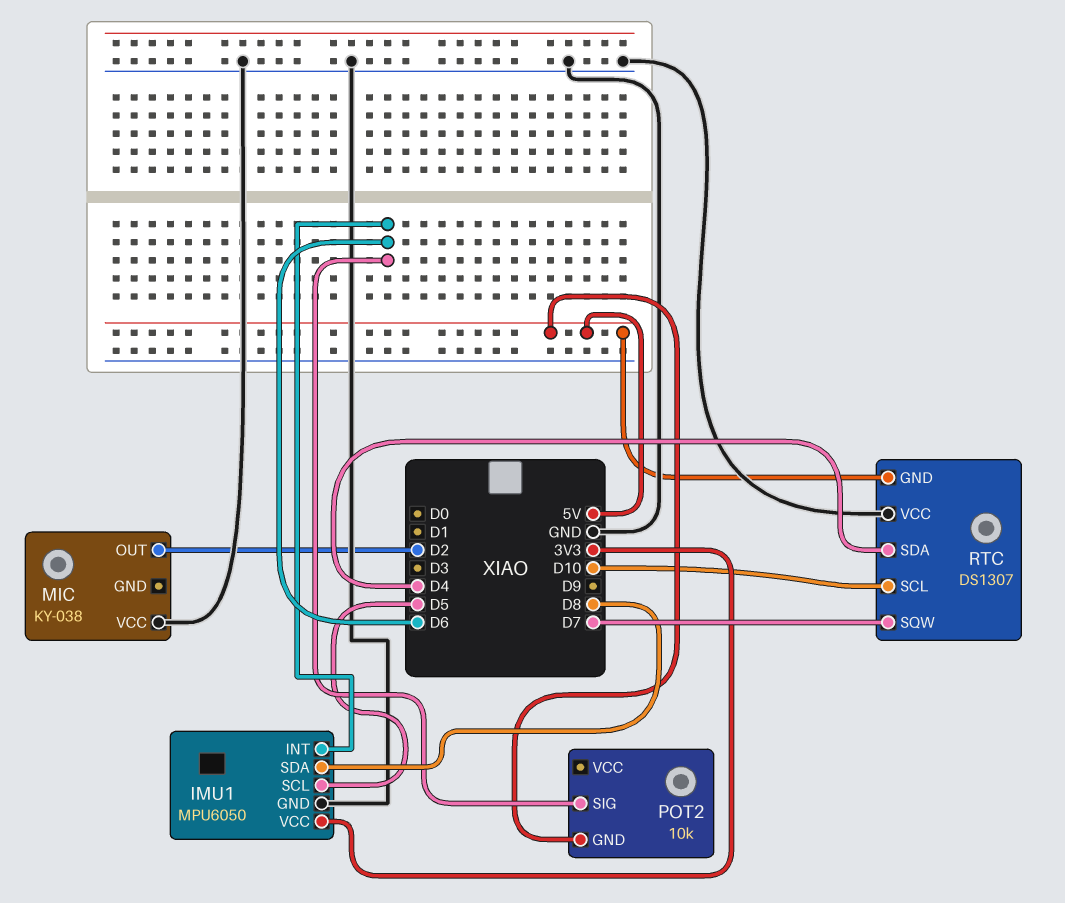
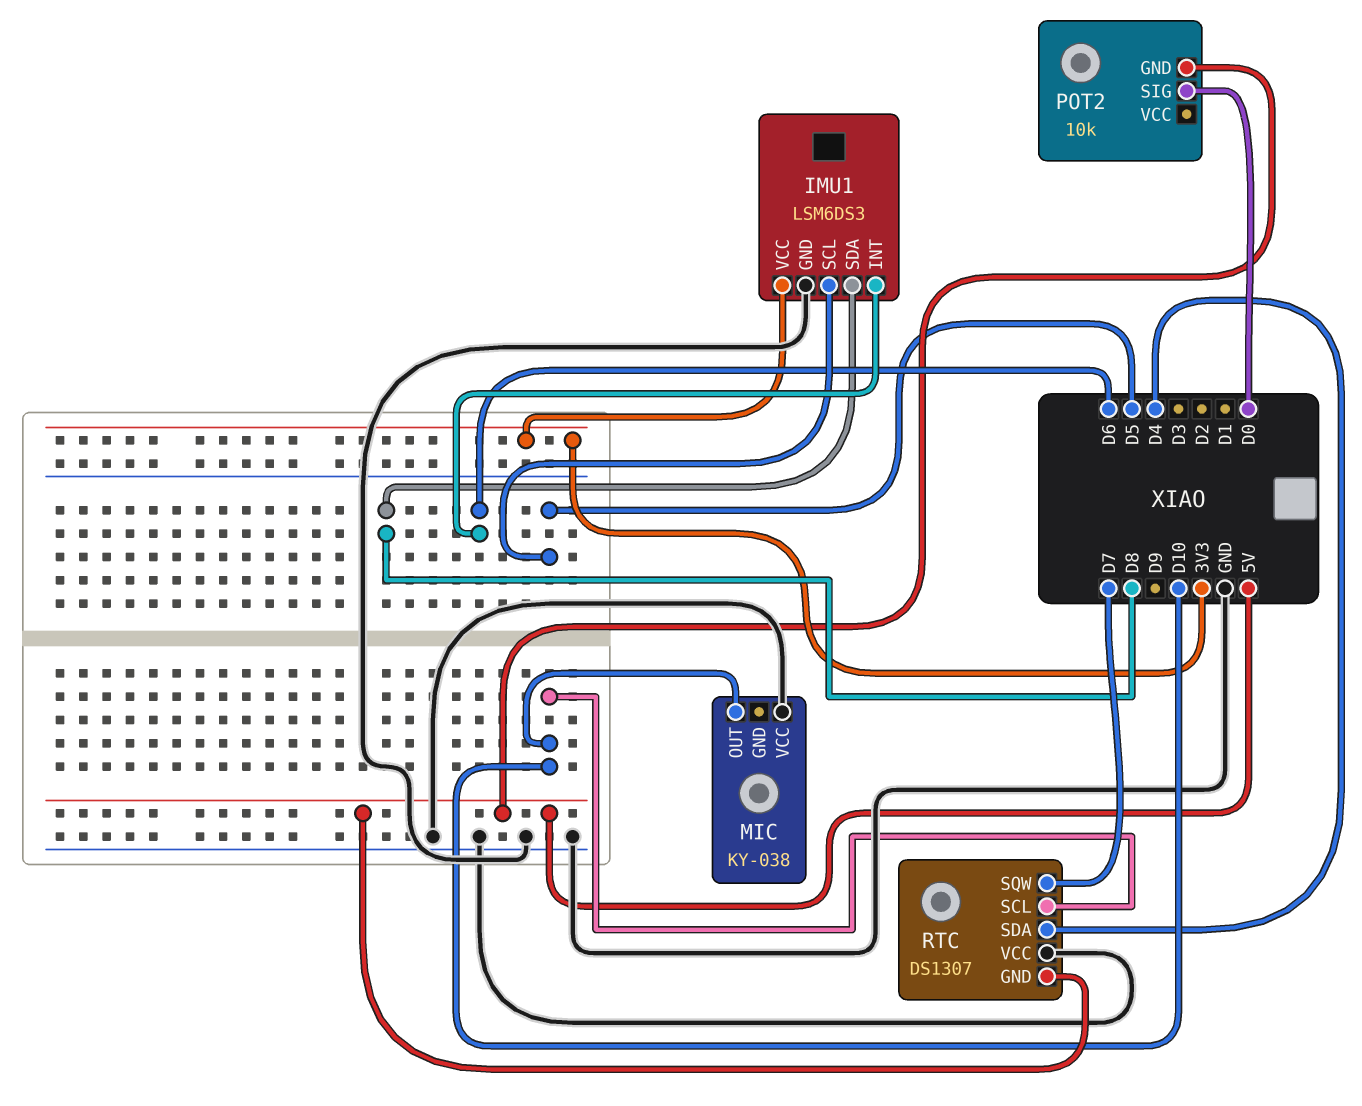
IMU1: MPU6050 -> LSM6DS3
MIC pin OUT: D2 -> D10
POT2 pin SIG: D6 -> D0

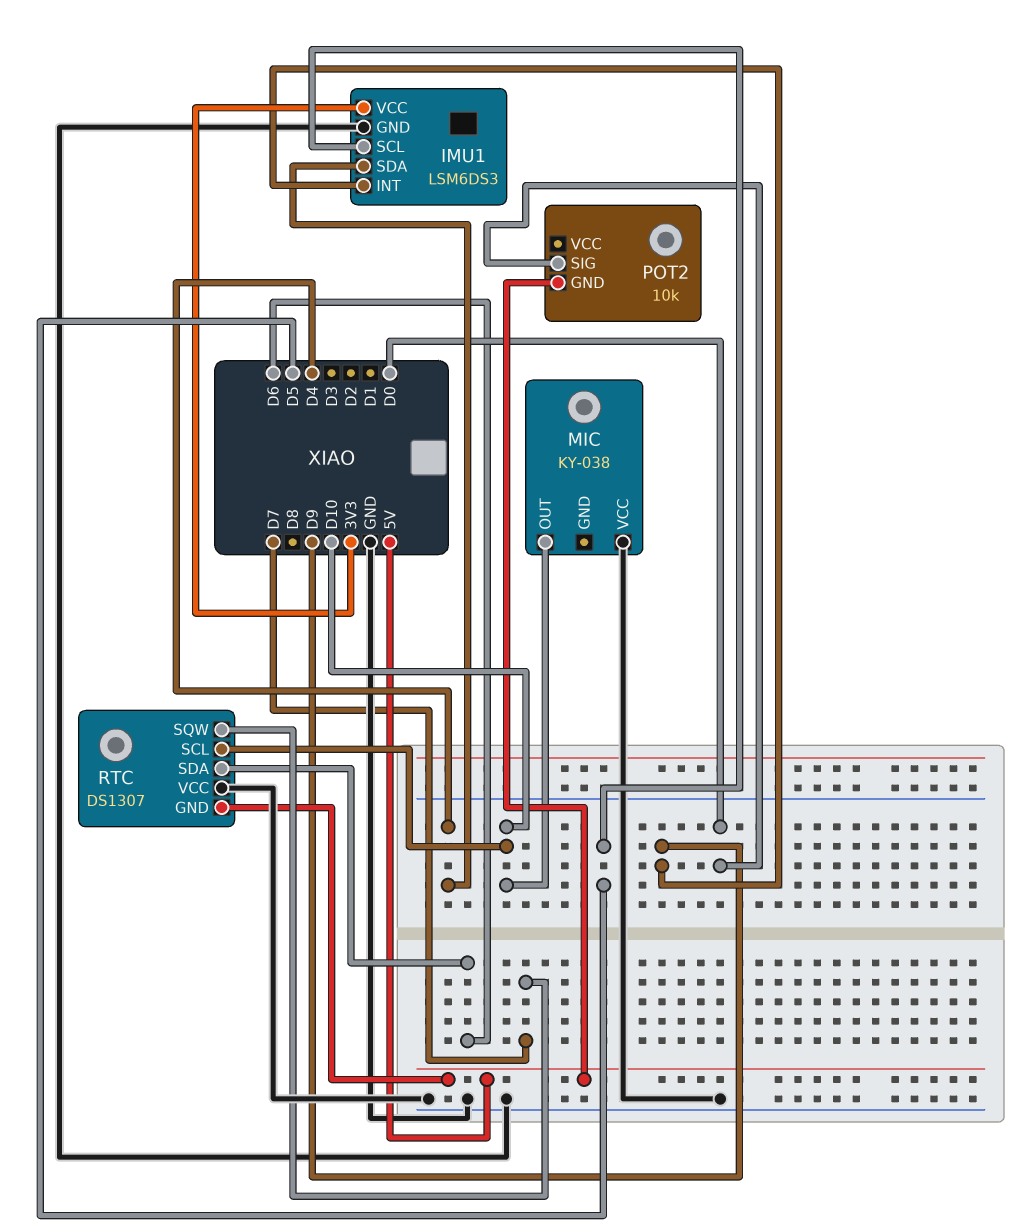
IMU1 pin INT: D6 -> D9
IMU1 pin SDA: D8 -> D4
RTC pin SDA: D4 -> D6

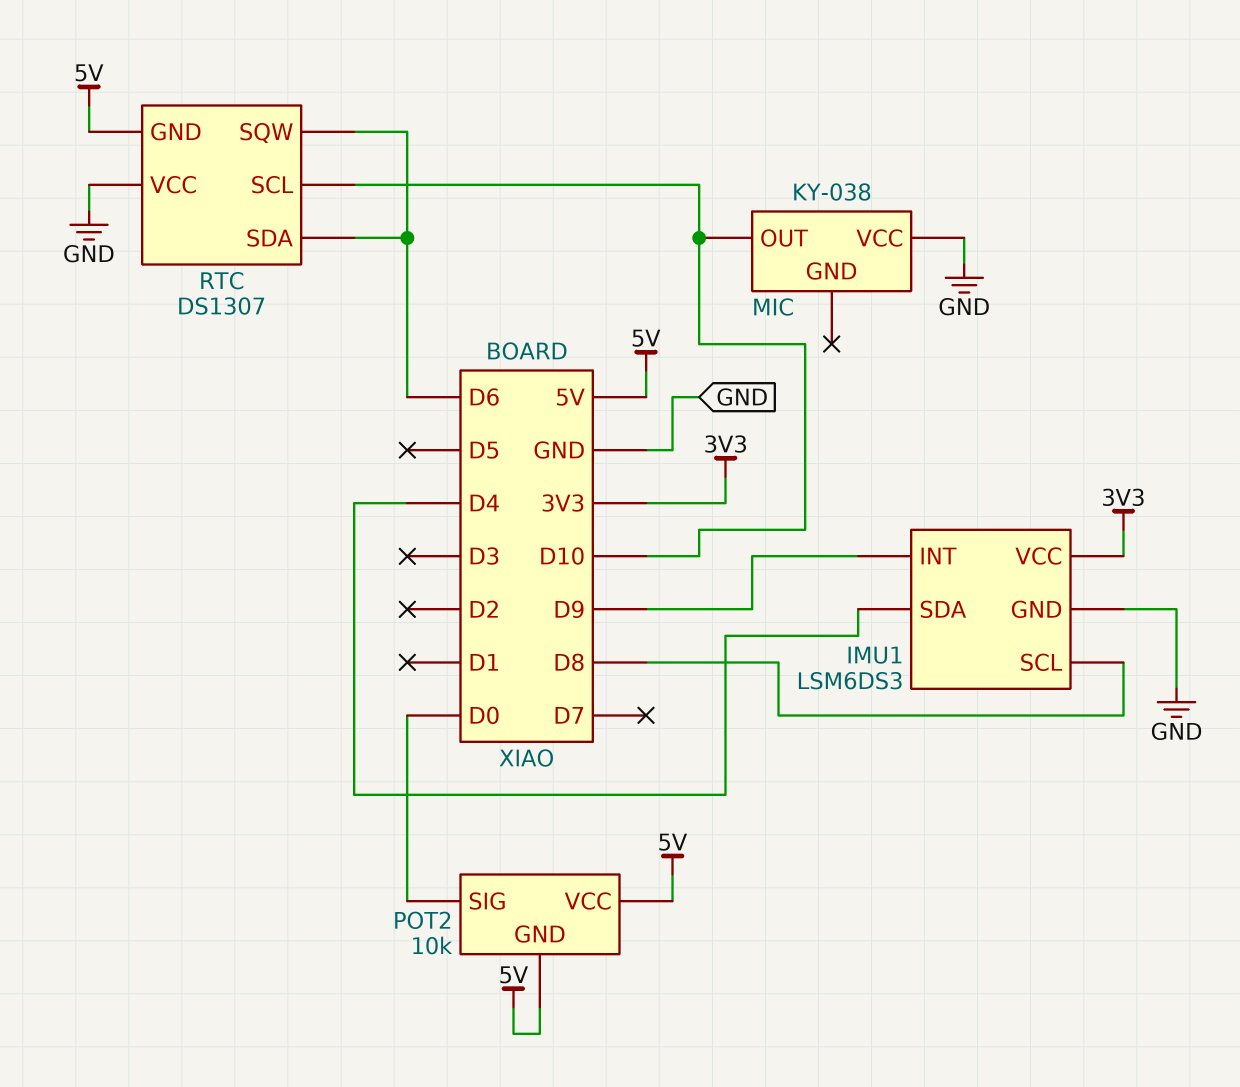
IMU1 pin SCL: D5 -> D8
POT2 pin VCC: none -> 5V
RTC pin SQW: D7 -> D6

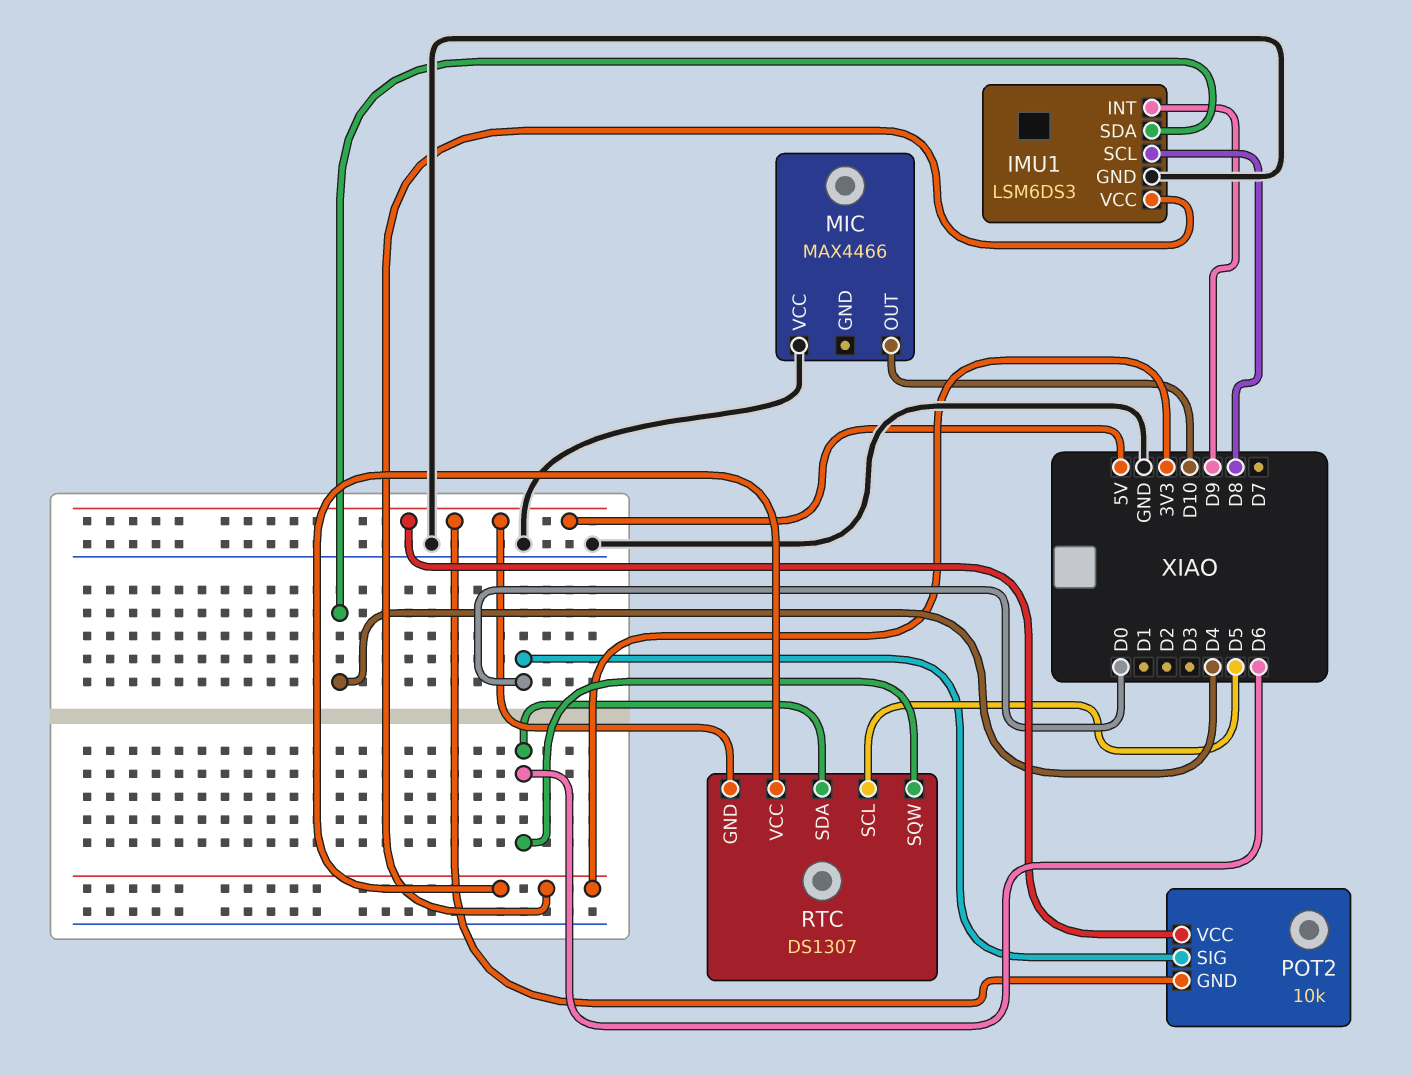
MIC: KY-038 -> MAX4466
RTC pin SCL: D10 -> D5
RTC pin VCC: GND -> 3V3

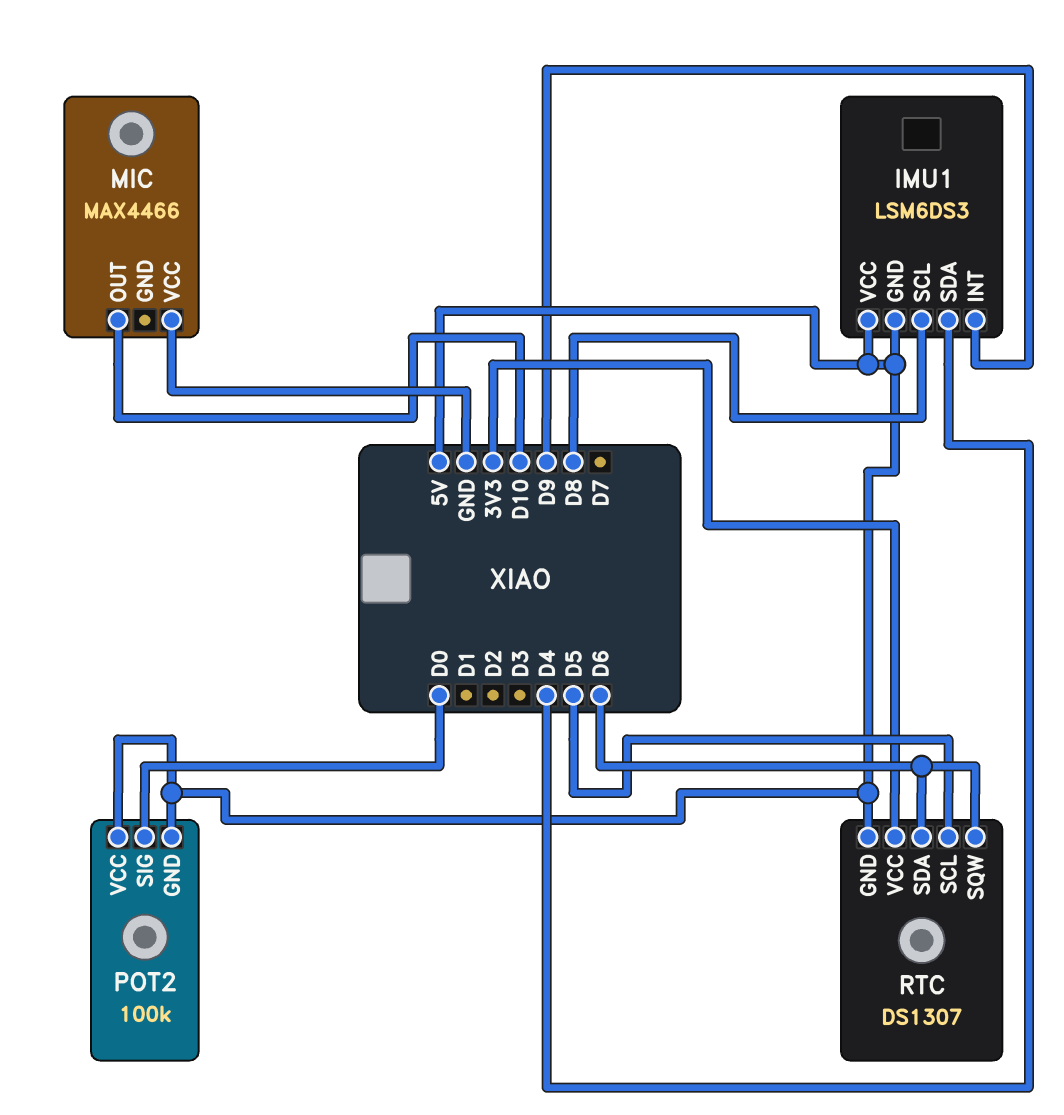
IMU1 pin GND: GND -> 5V
IMU1 pin VCC: 3V3 -> 5V
POT2: 10k -> 100k

